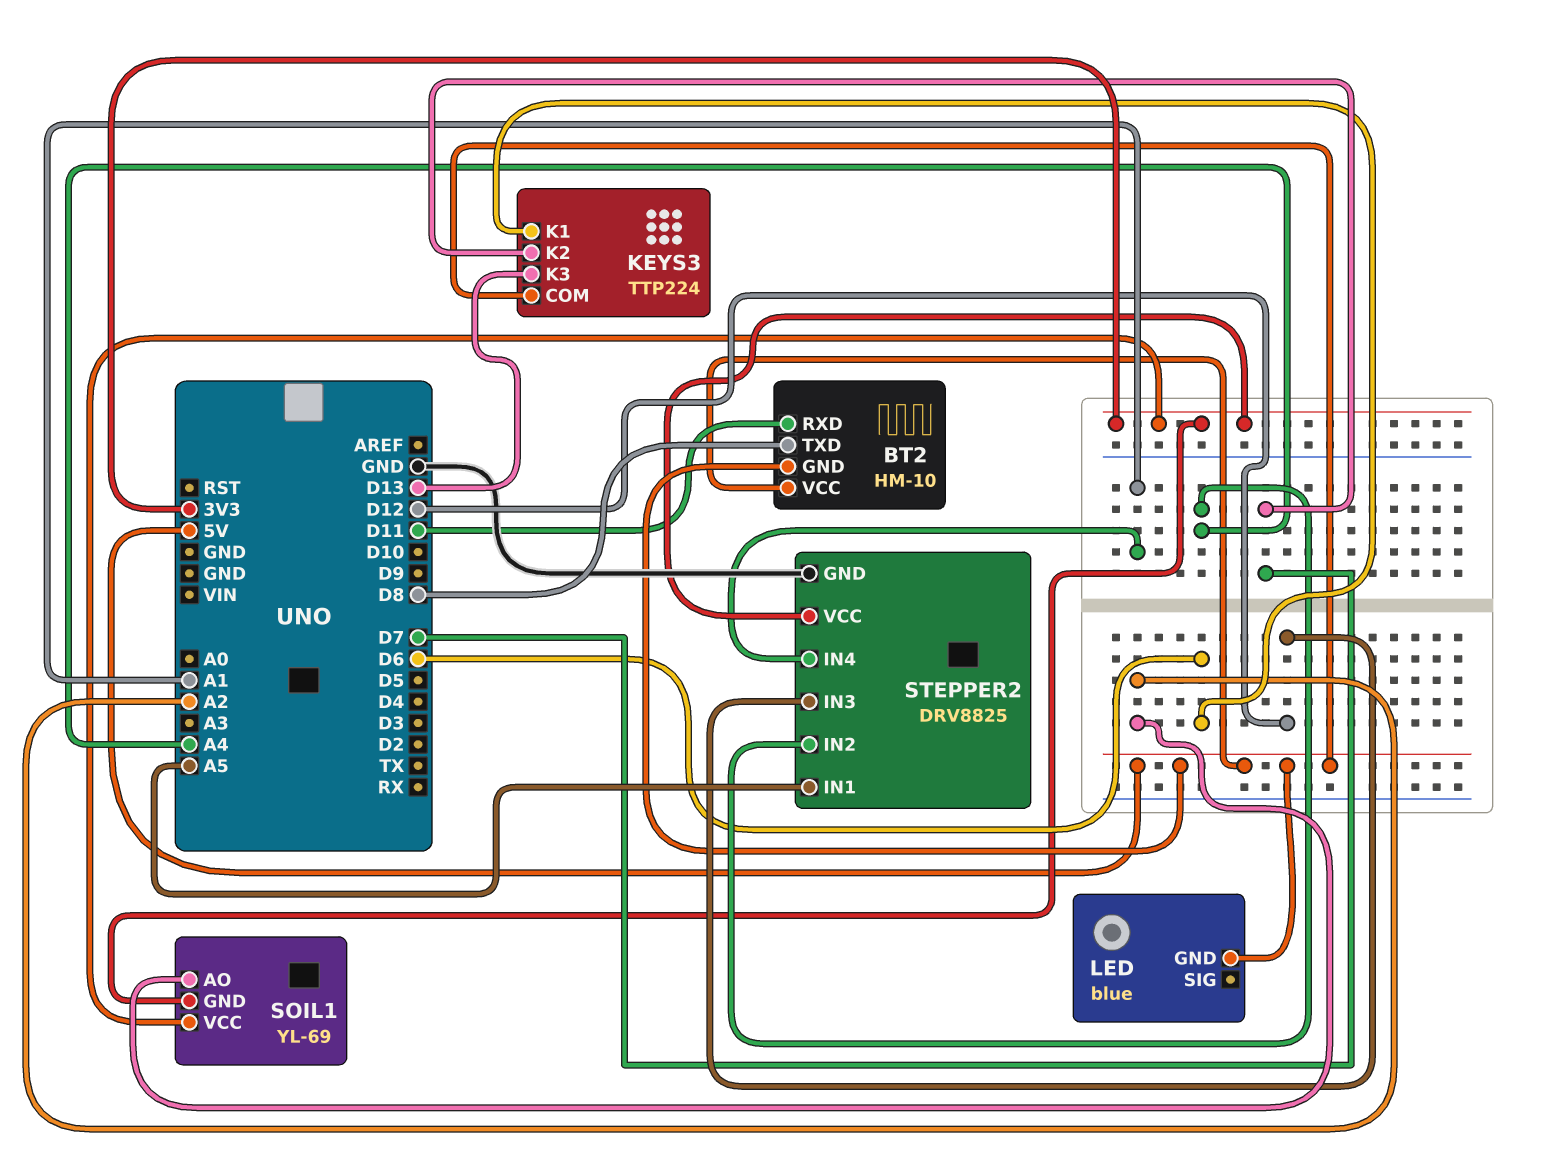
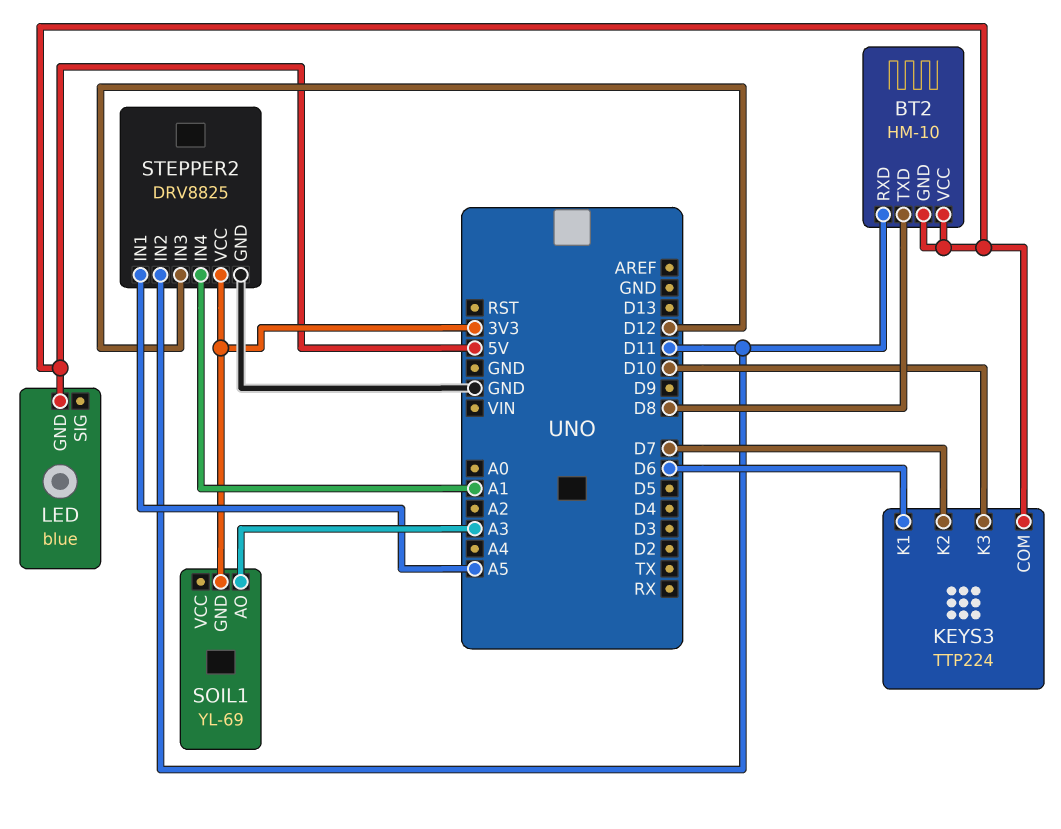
KEYS3 pin K3: D13 -> D10
SOIL1 pin AO: A2 -> A3
SOIL1 pin VCC: 3V3 -> none
STEPPER2 pin IN2: A4 -> D11

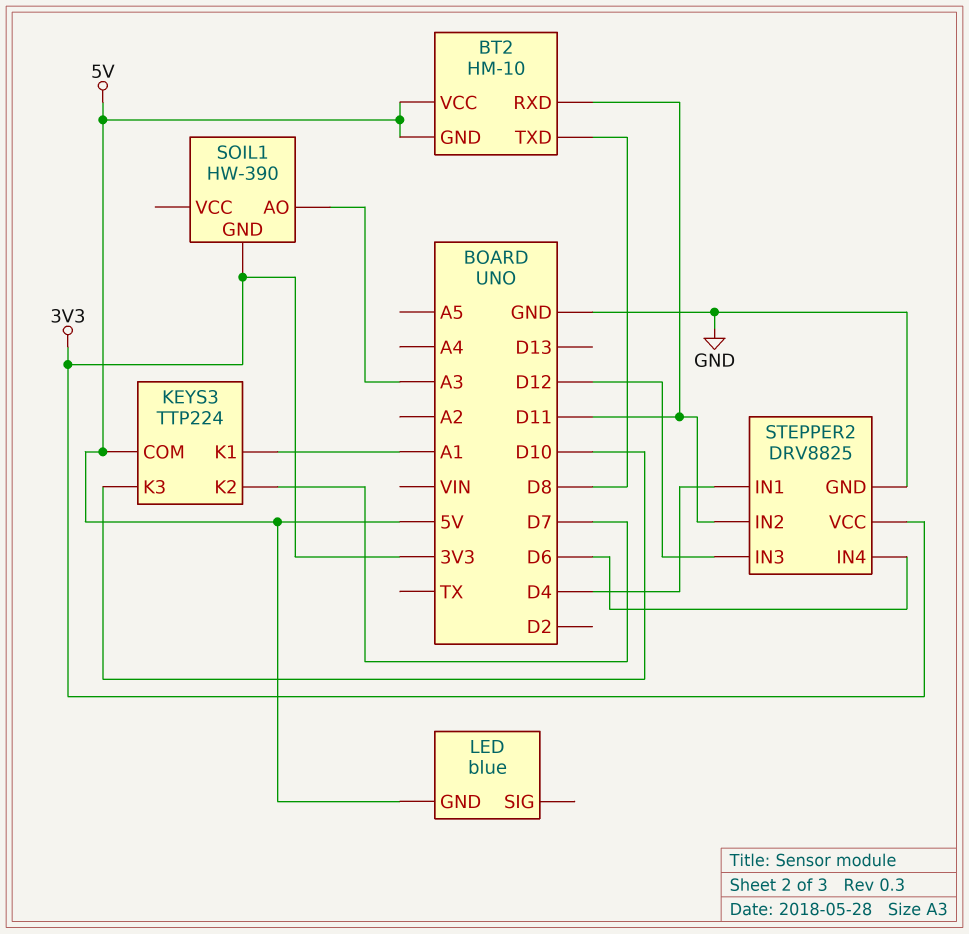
KEYS3 pin K1: D6 -> A1
SOIL1: YL-69 -> HW-390
STEPPER2 pin IN1: A5 -> D4
STEPPER2 pin IN4: A1 -> D6

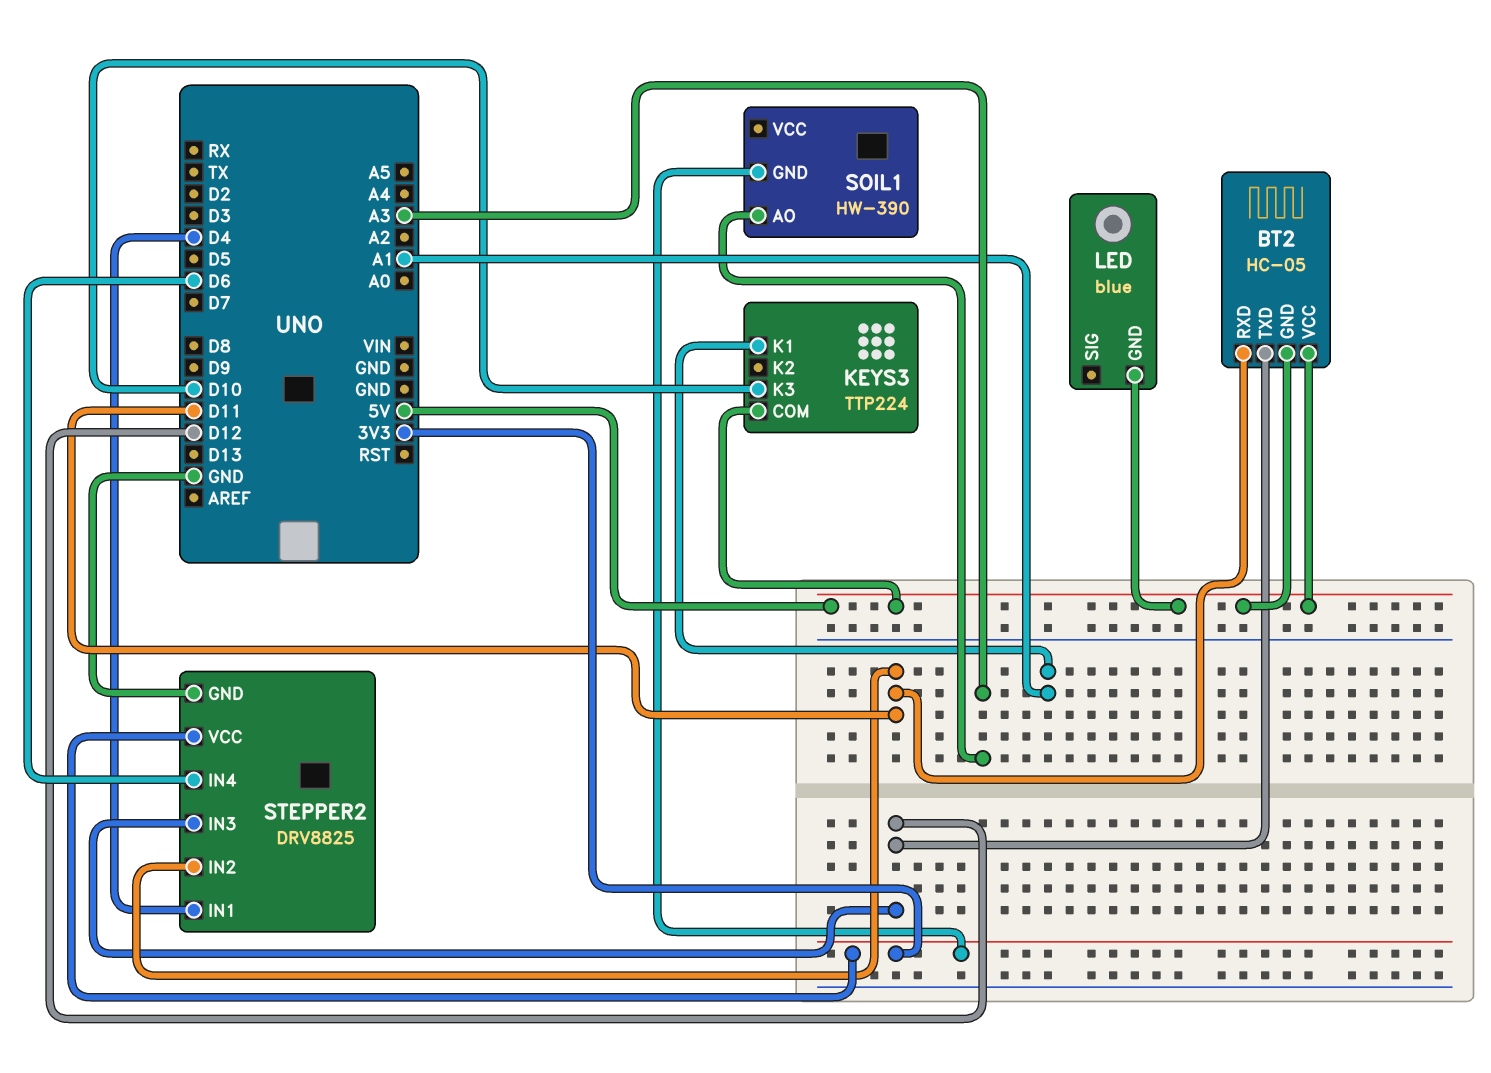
BT2: HM-10 -> HC-05
BT2 pin TXD: D8 -> D12
KEYS3 pin K2: D7 -> none

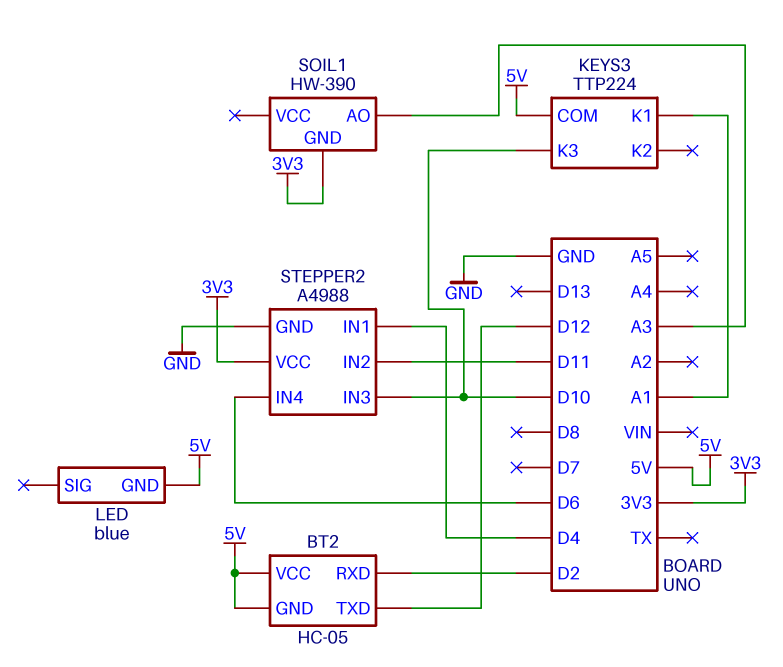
BT2 pin RXD: D11 -> D2
STEPPER2: DRV8825 -> A4988
STEPPER2 pin IN3: D12 -> D10

